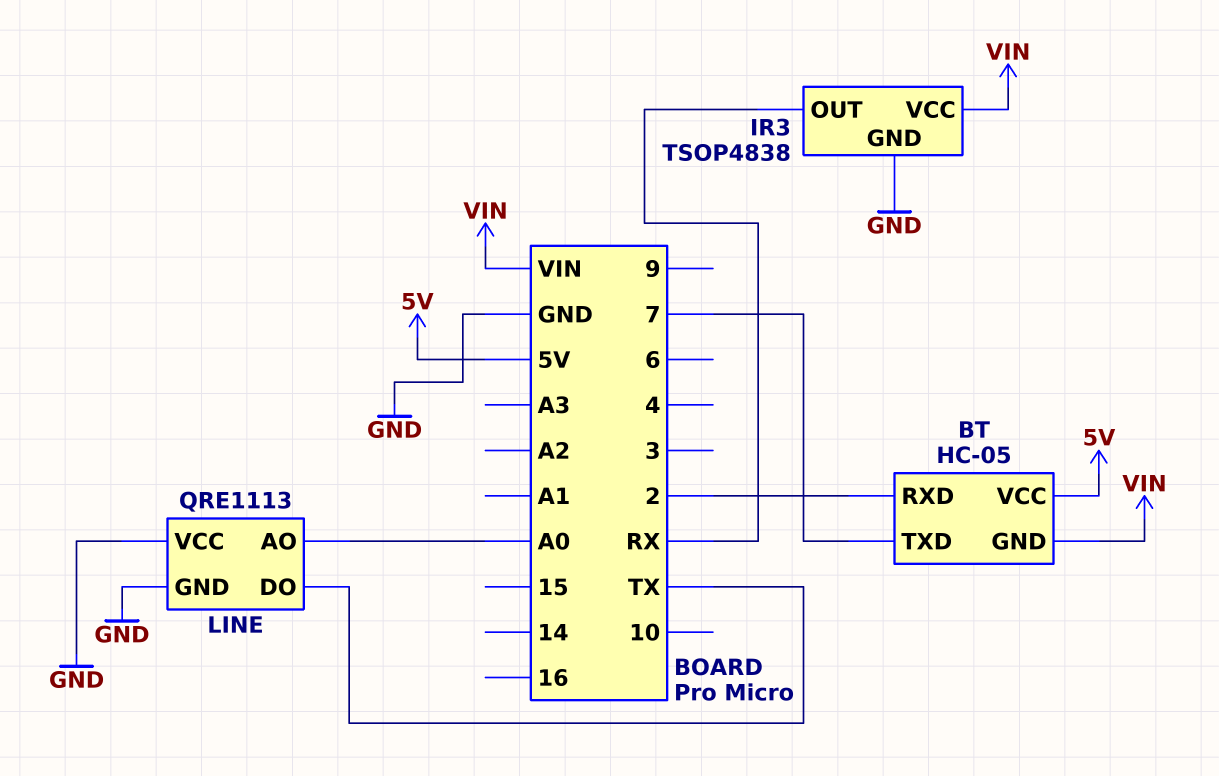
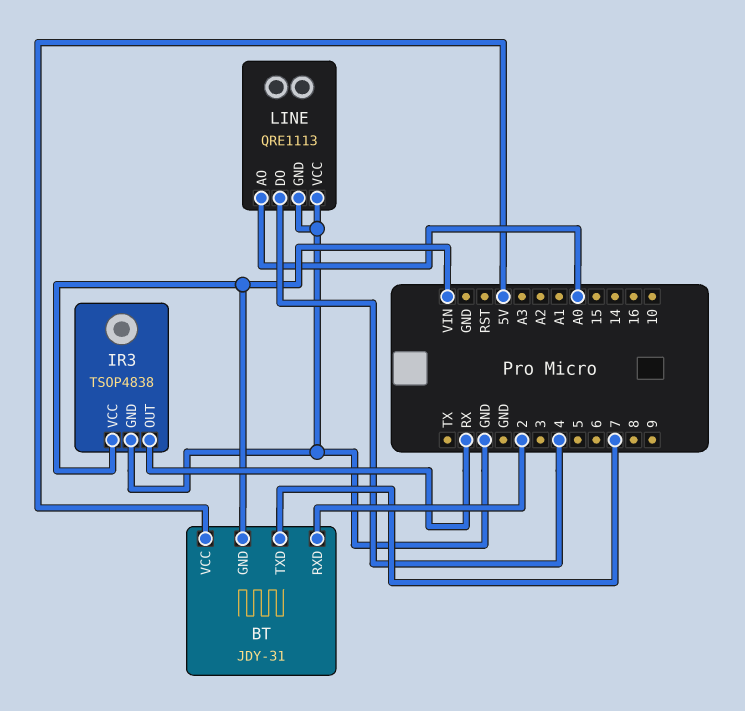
BT: HC-05 -> JDY-31
LINE pin DO: TX -> 4

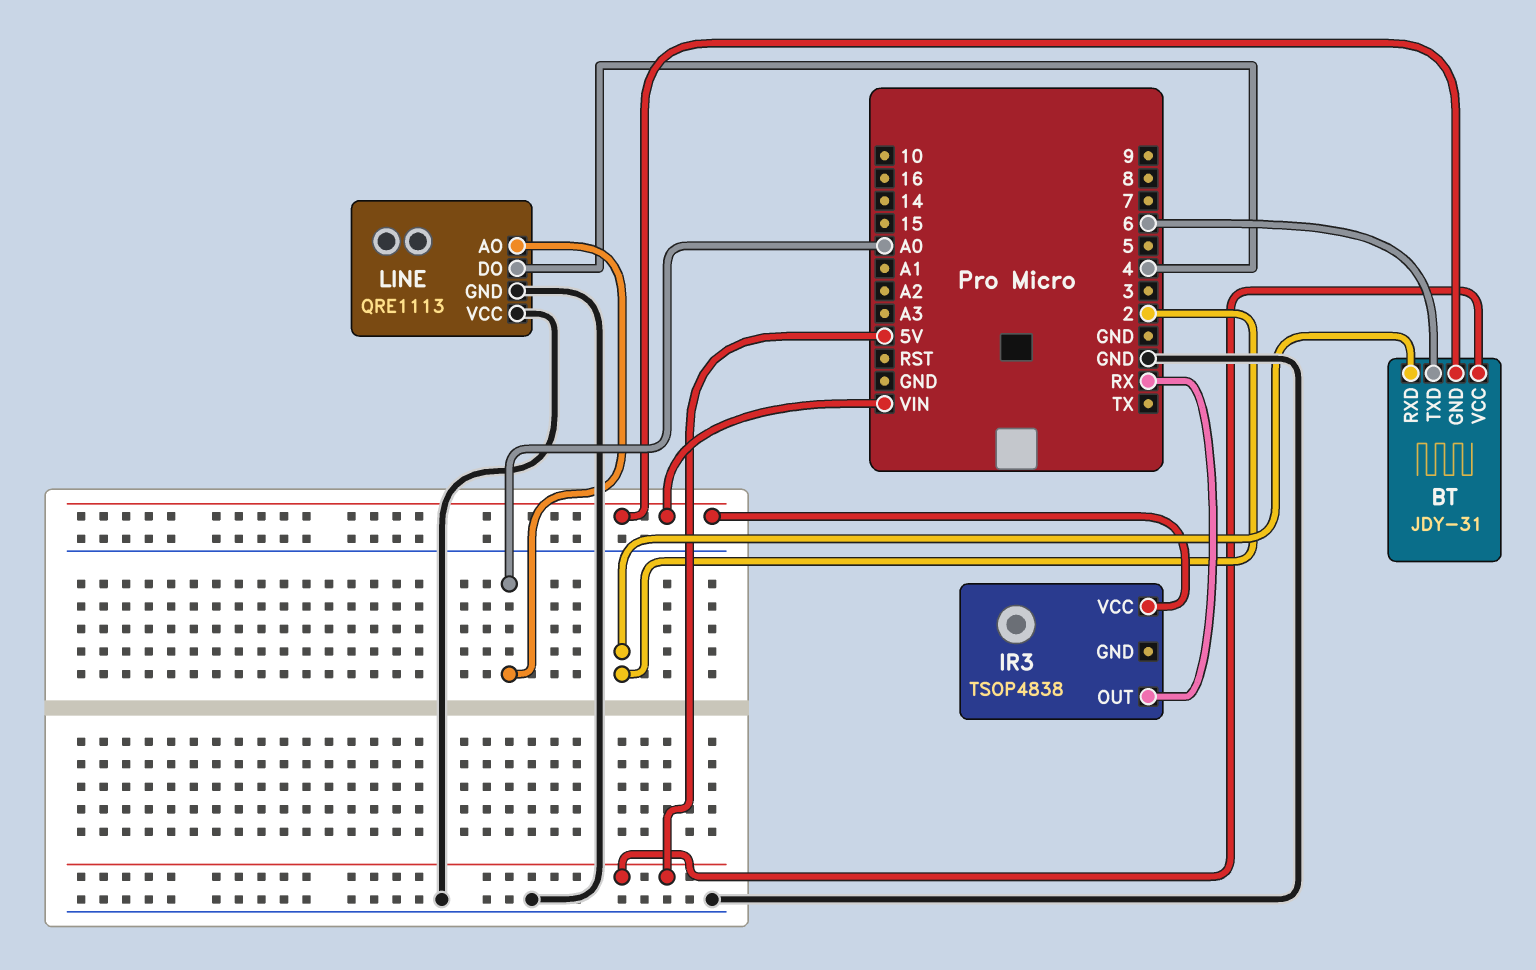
BT pin TXD: 7 -> 6
IR3 pin GND: GND -> none

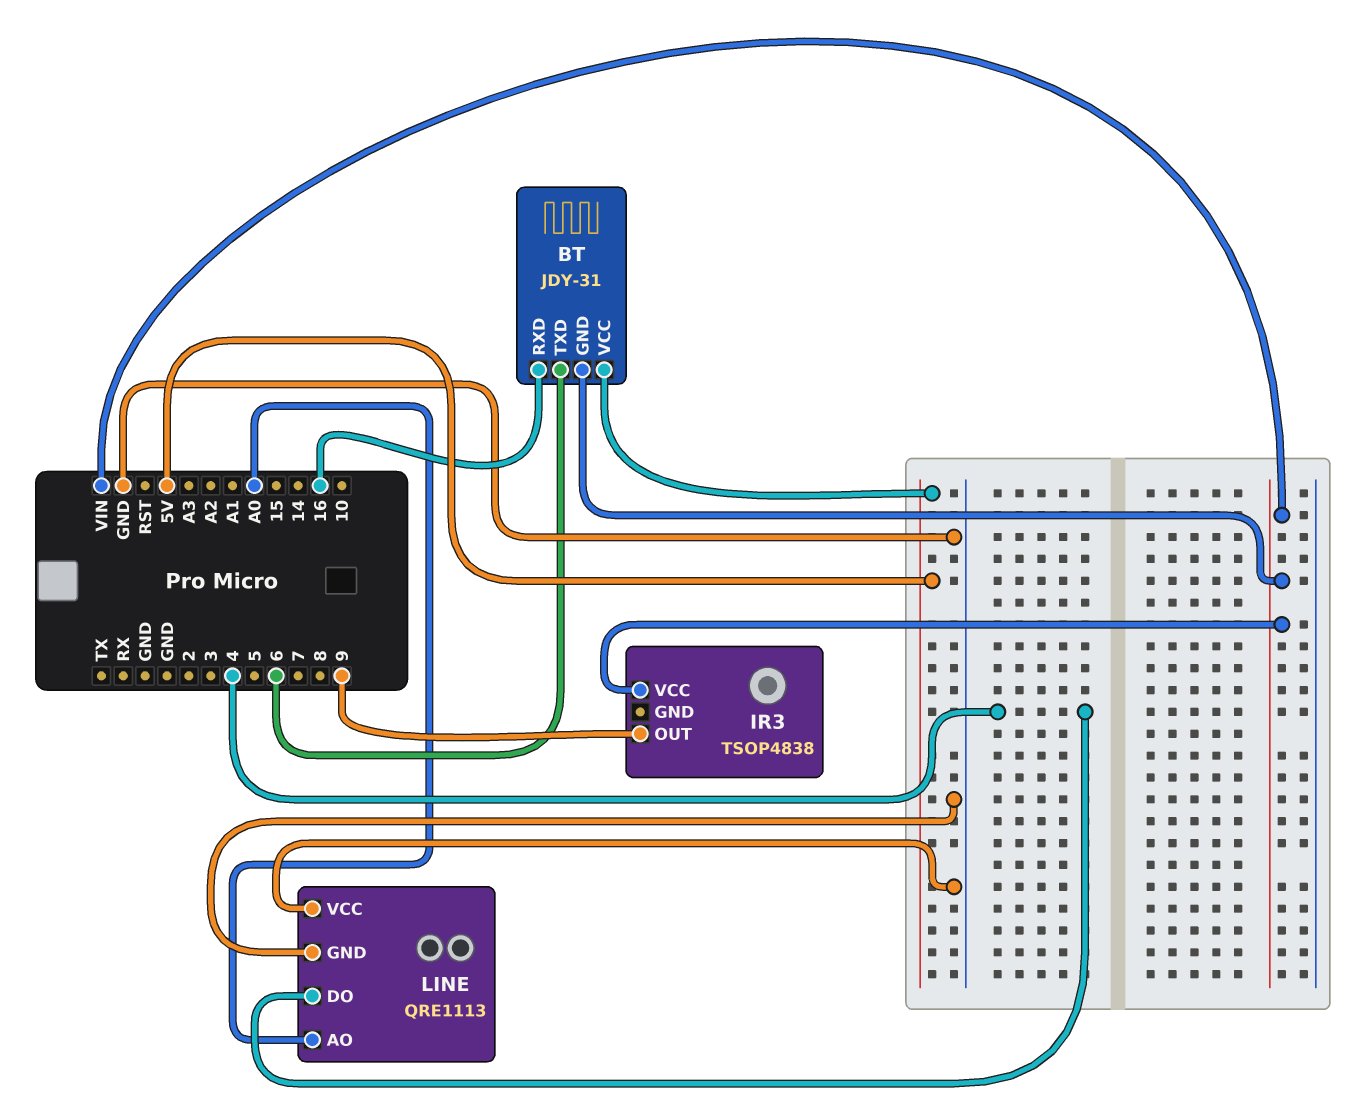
BT pin RXD: 2 -> 16
IR3 pin OUT: RX -> 9

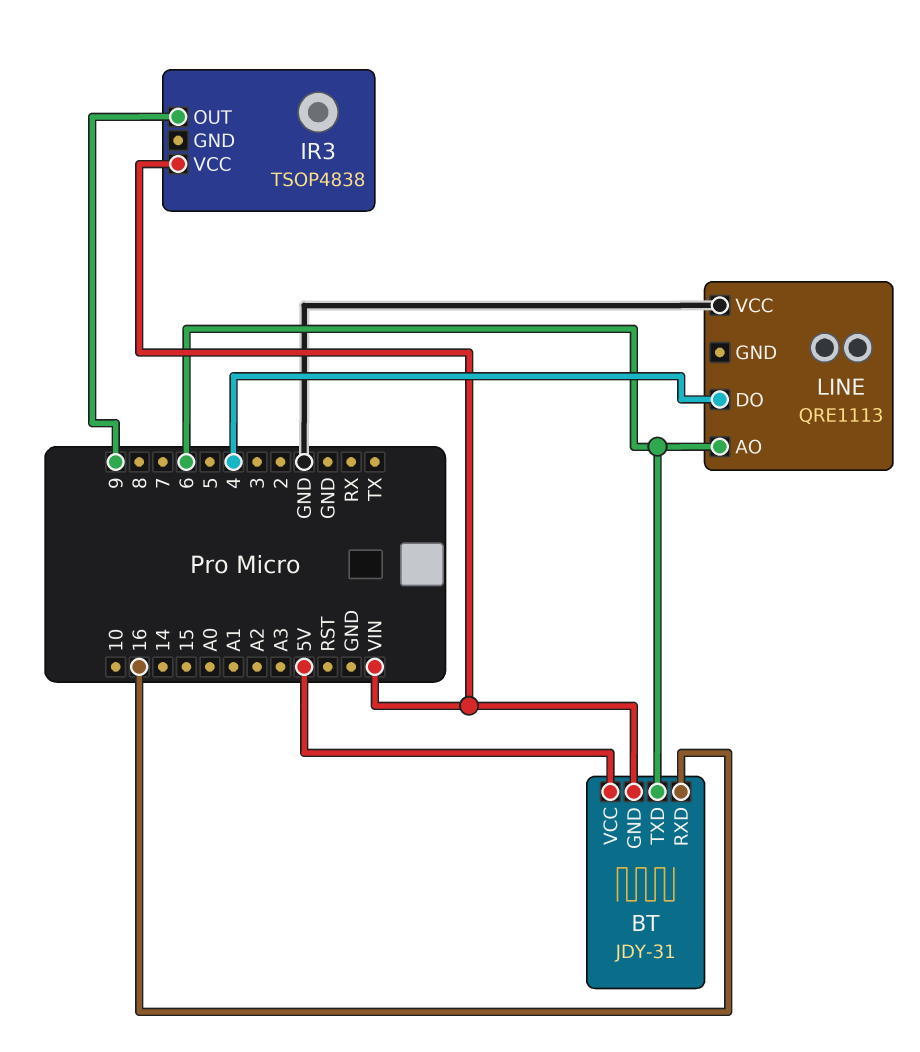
LINE pin AO: A0 -> 6
LINE pin GND: GND -> none

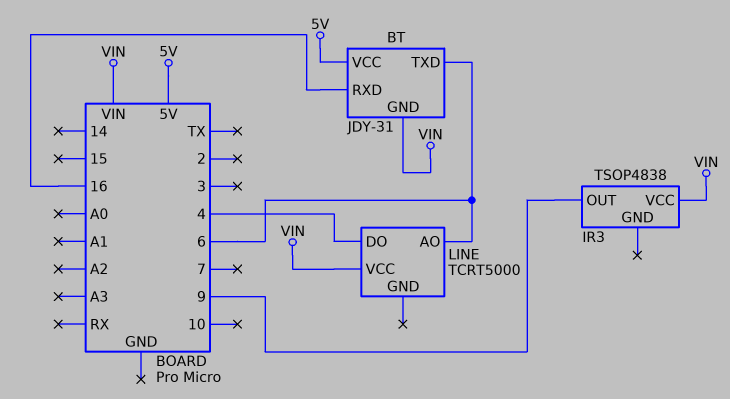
LINE: QRE1113 -> TCRT5000
LINE pin VCC: GND -> VIN

